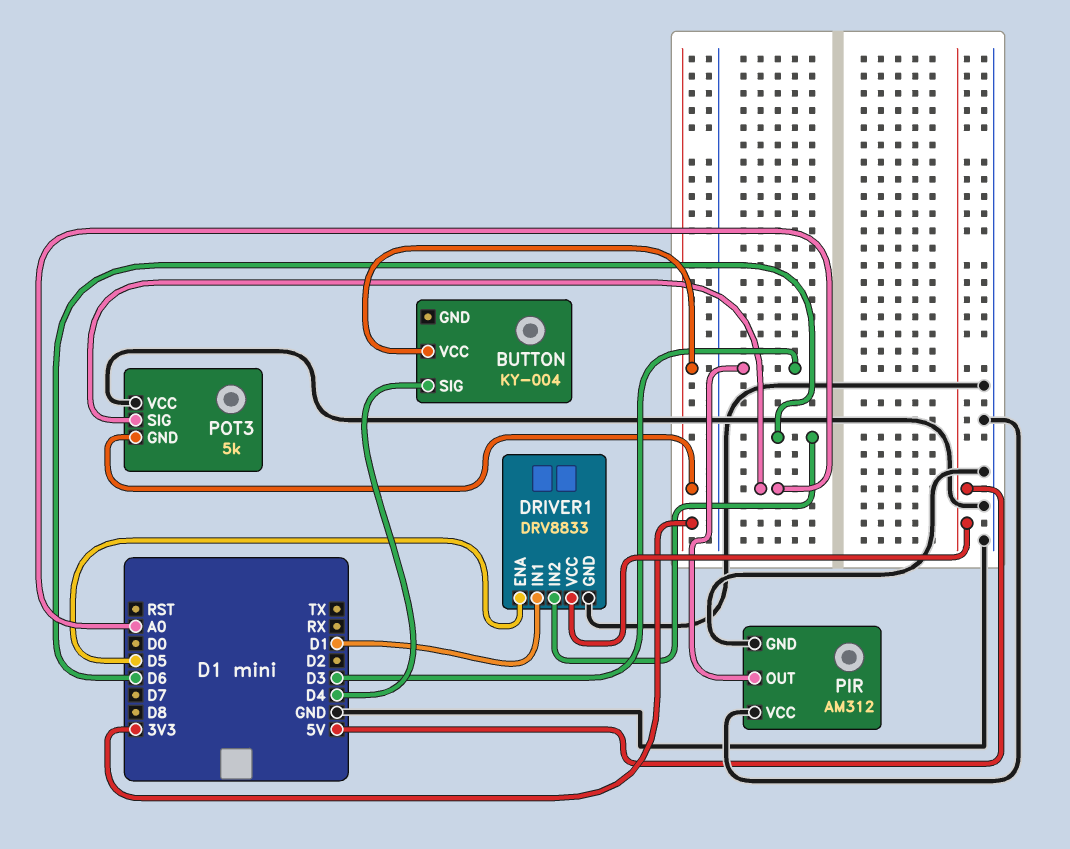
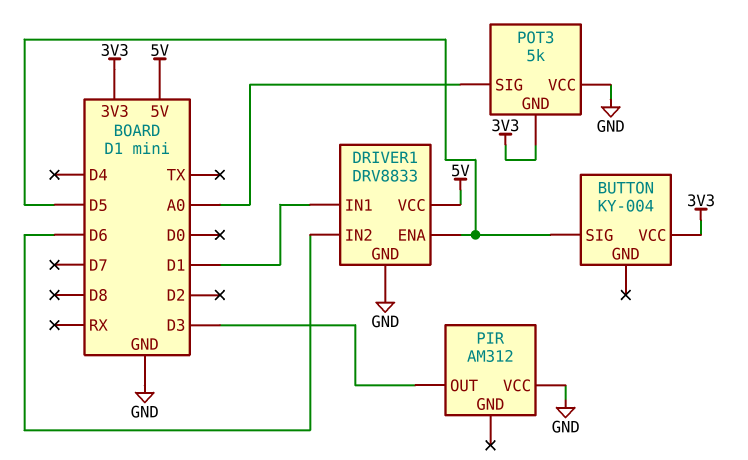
BUTTON pin SIG: D4 -> D5
PIR pin GND: GND -> none

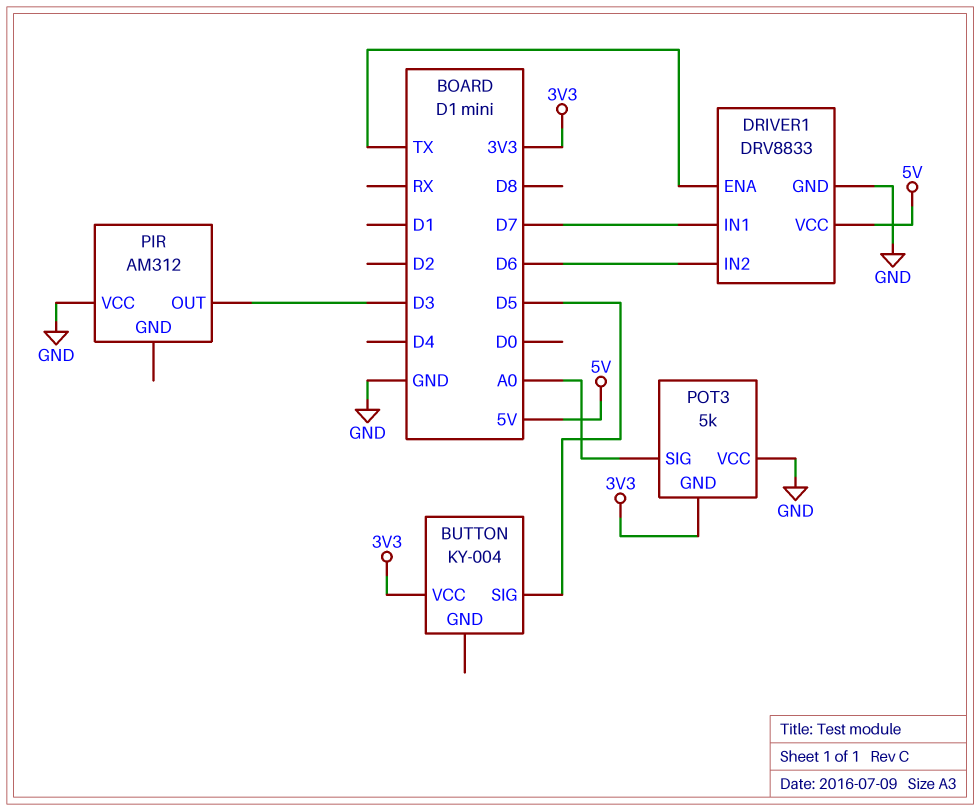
DRIVER1 pin ENA: D5 -> TX
DRIVER1 pin IN1: D1 -> D7

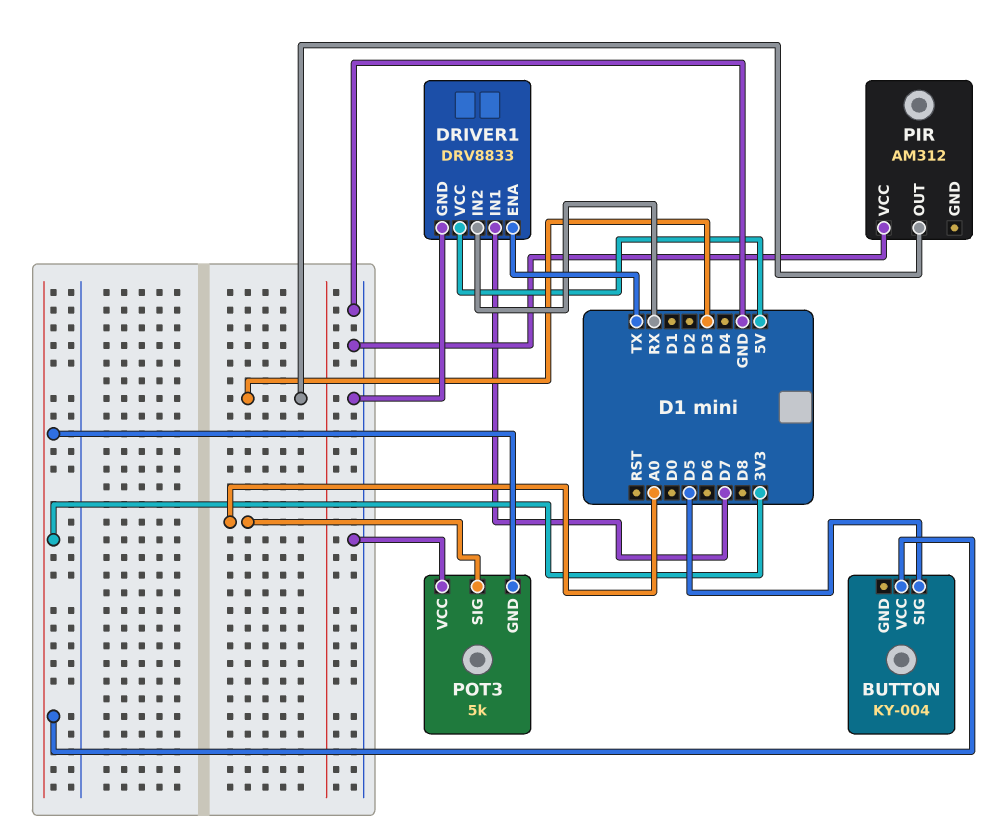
DRIVER1 pin IN2: D6 -> RX

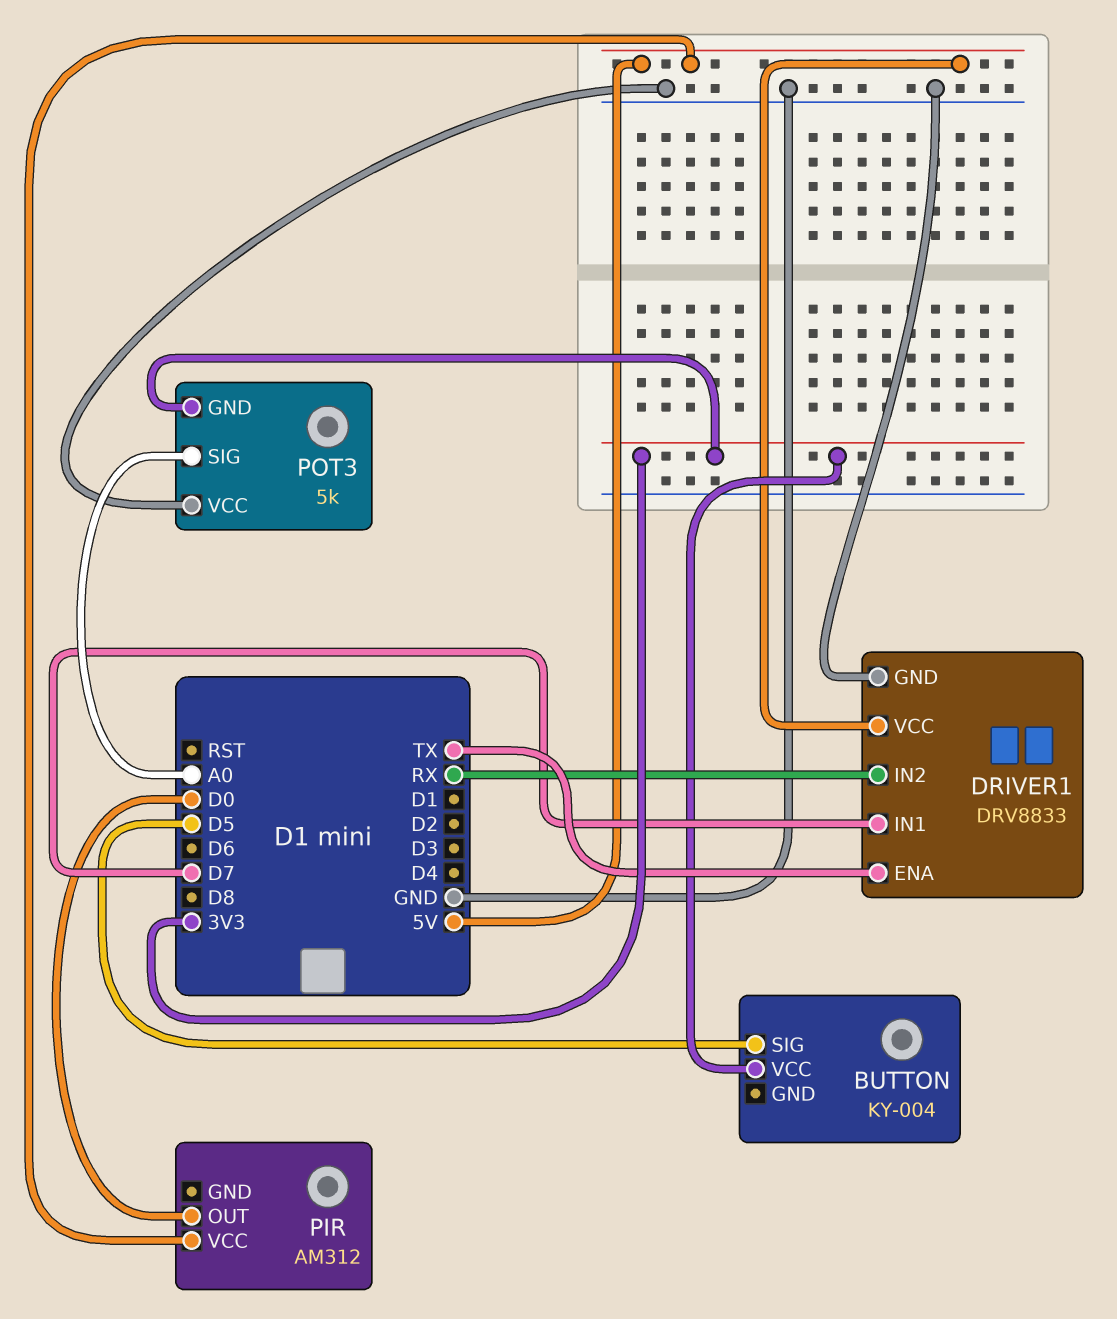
PIR pin OUT: D3 -> D0
PIR pin VCC: GND -> 5V

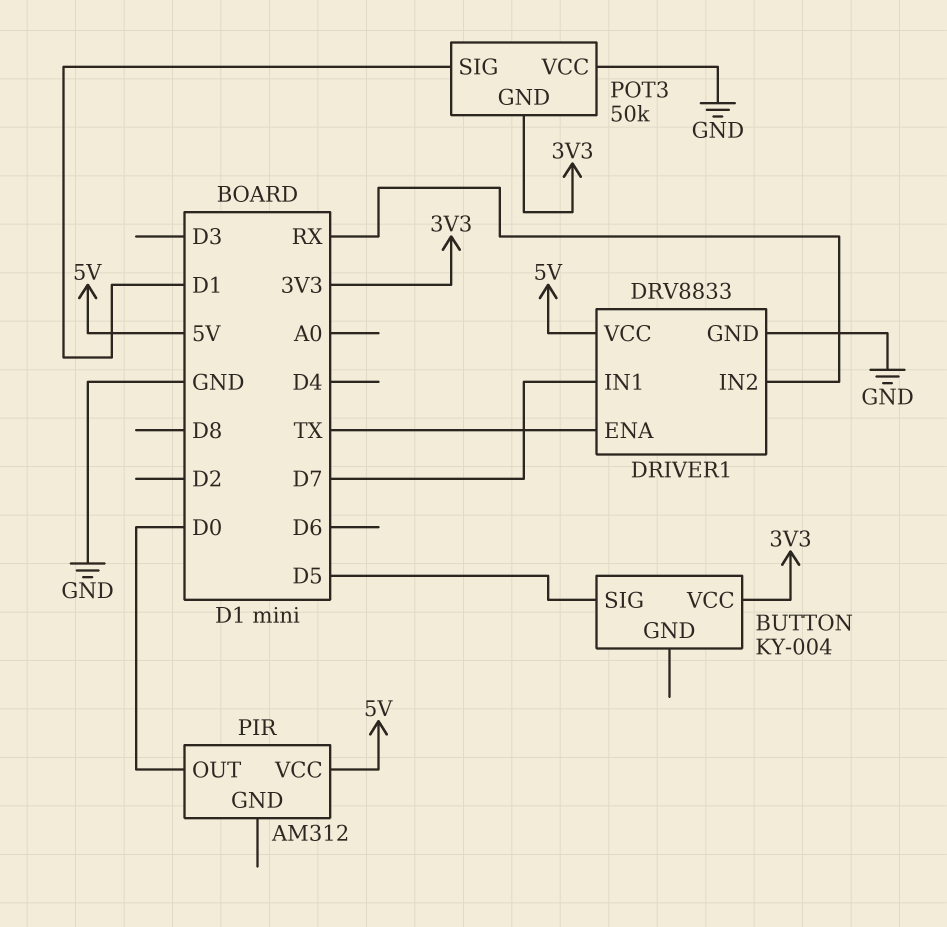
POT3: 5k -> 50k
POT3 pin SIG: A0 -> D1

